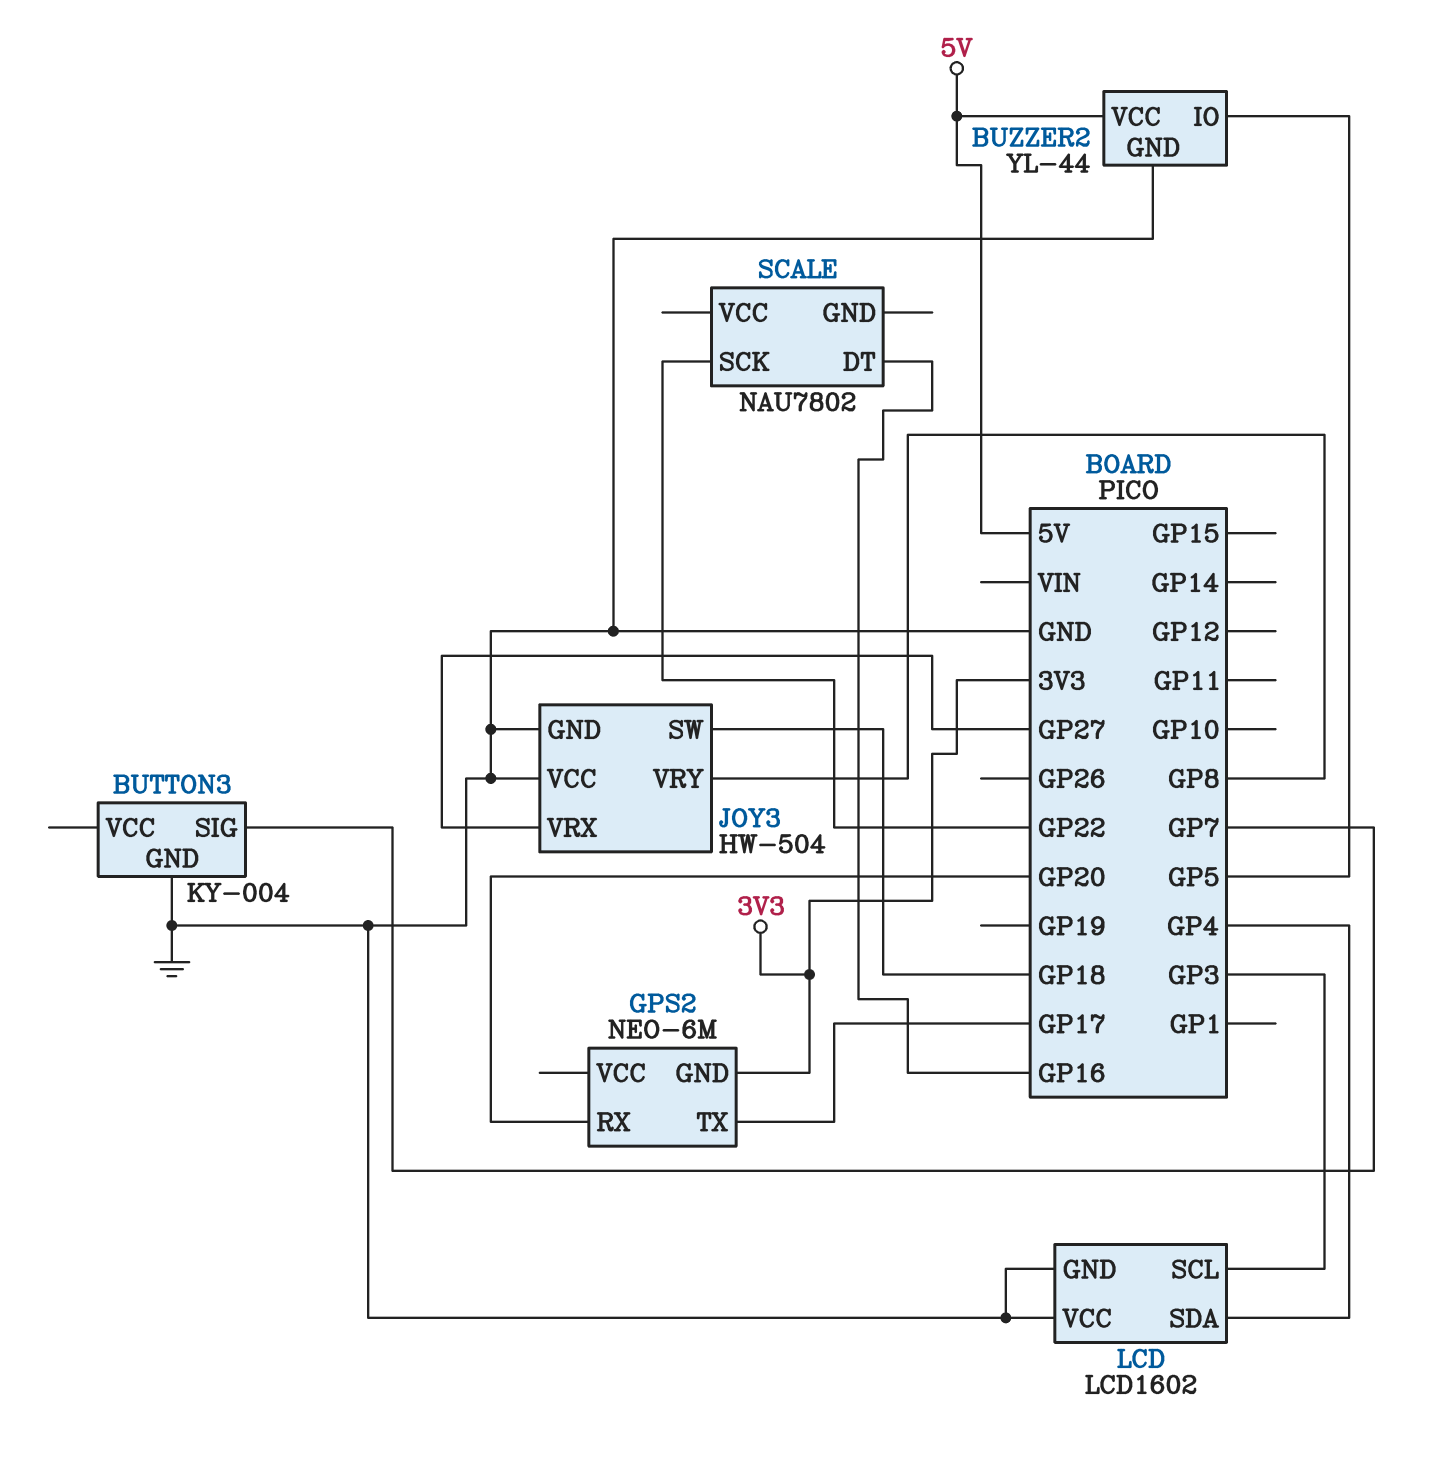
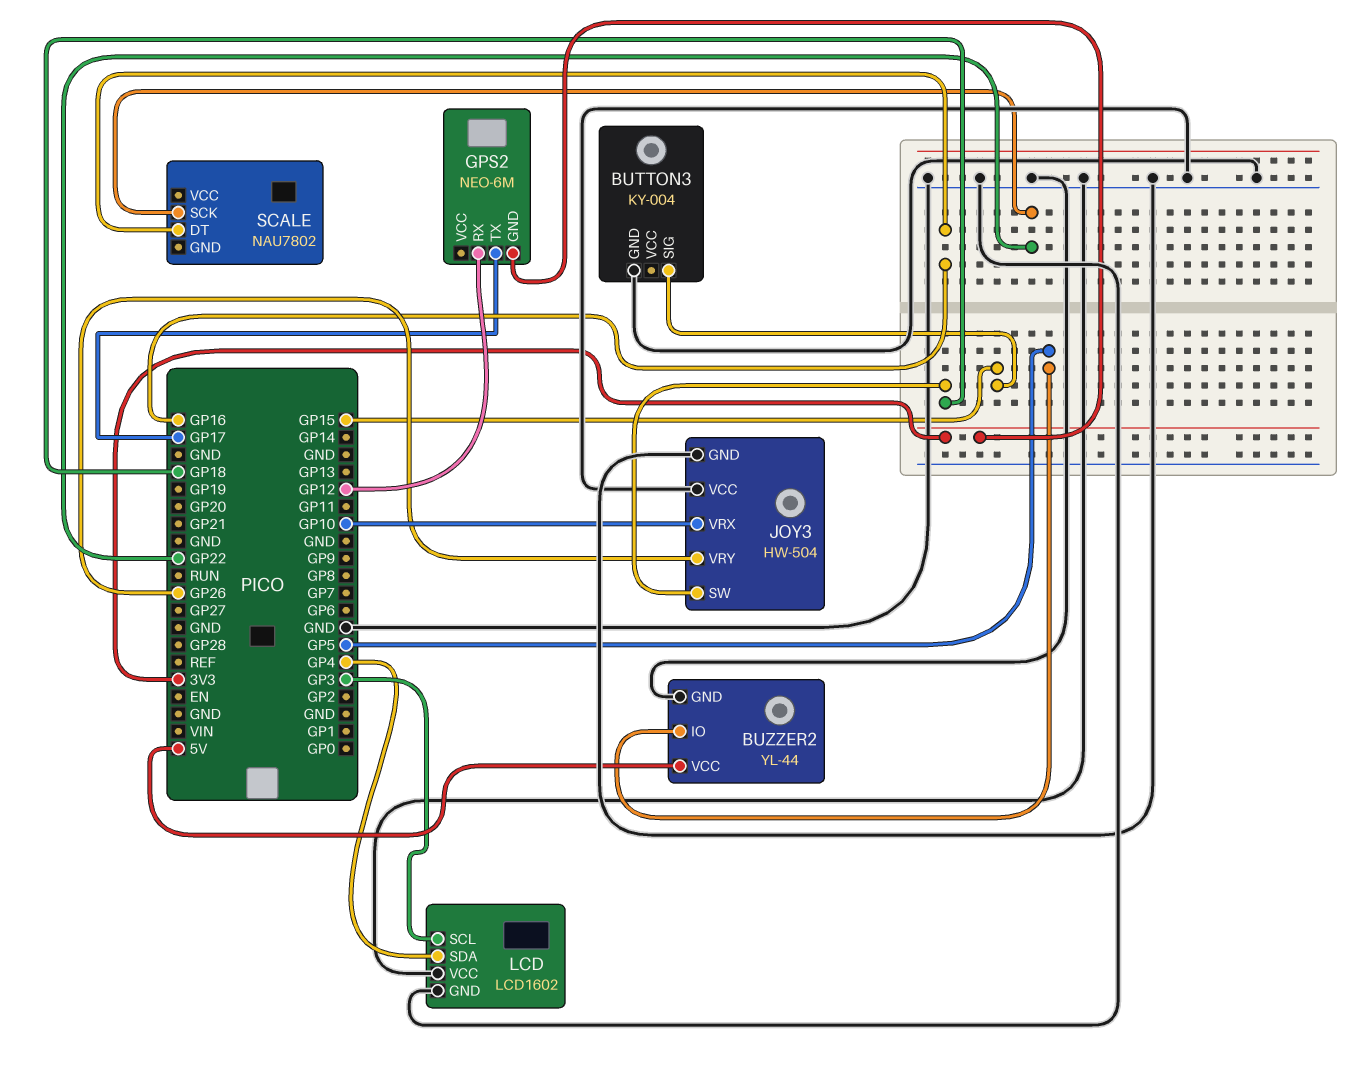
BUTTON3 pin SIG: GP7 -> GP15
GPS2 pin RX: GP20 -> GP12
JOY3 pin VRX: GP27 -> GP10
JOY3 pin VRY: GP8 -> GP26

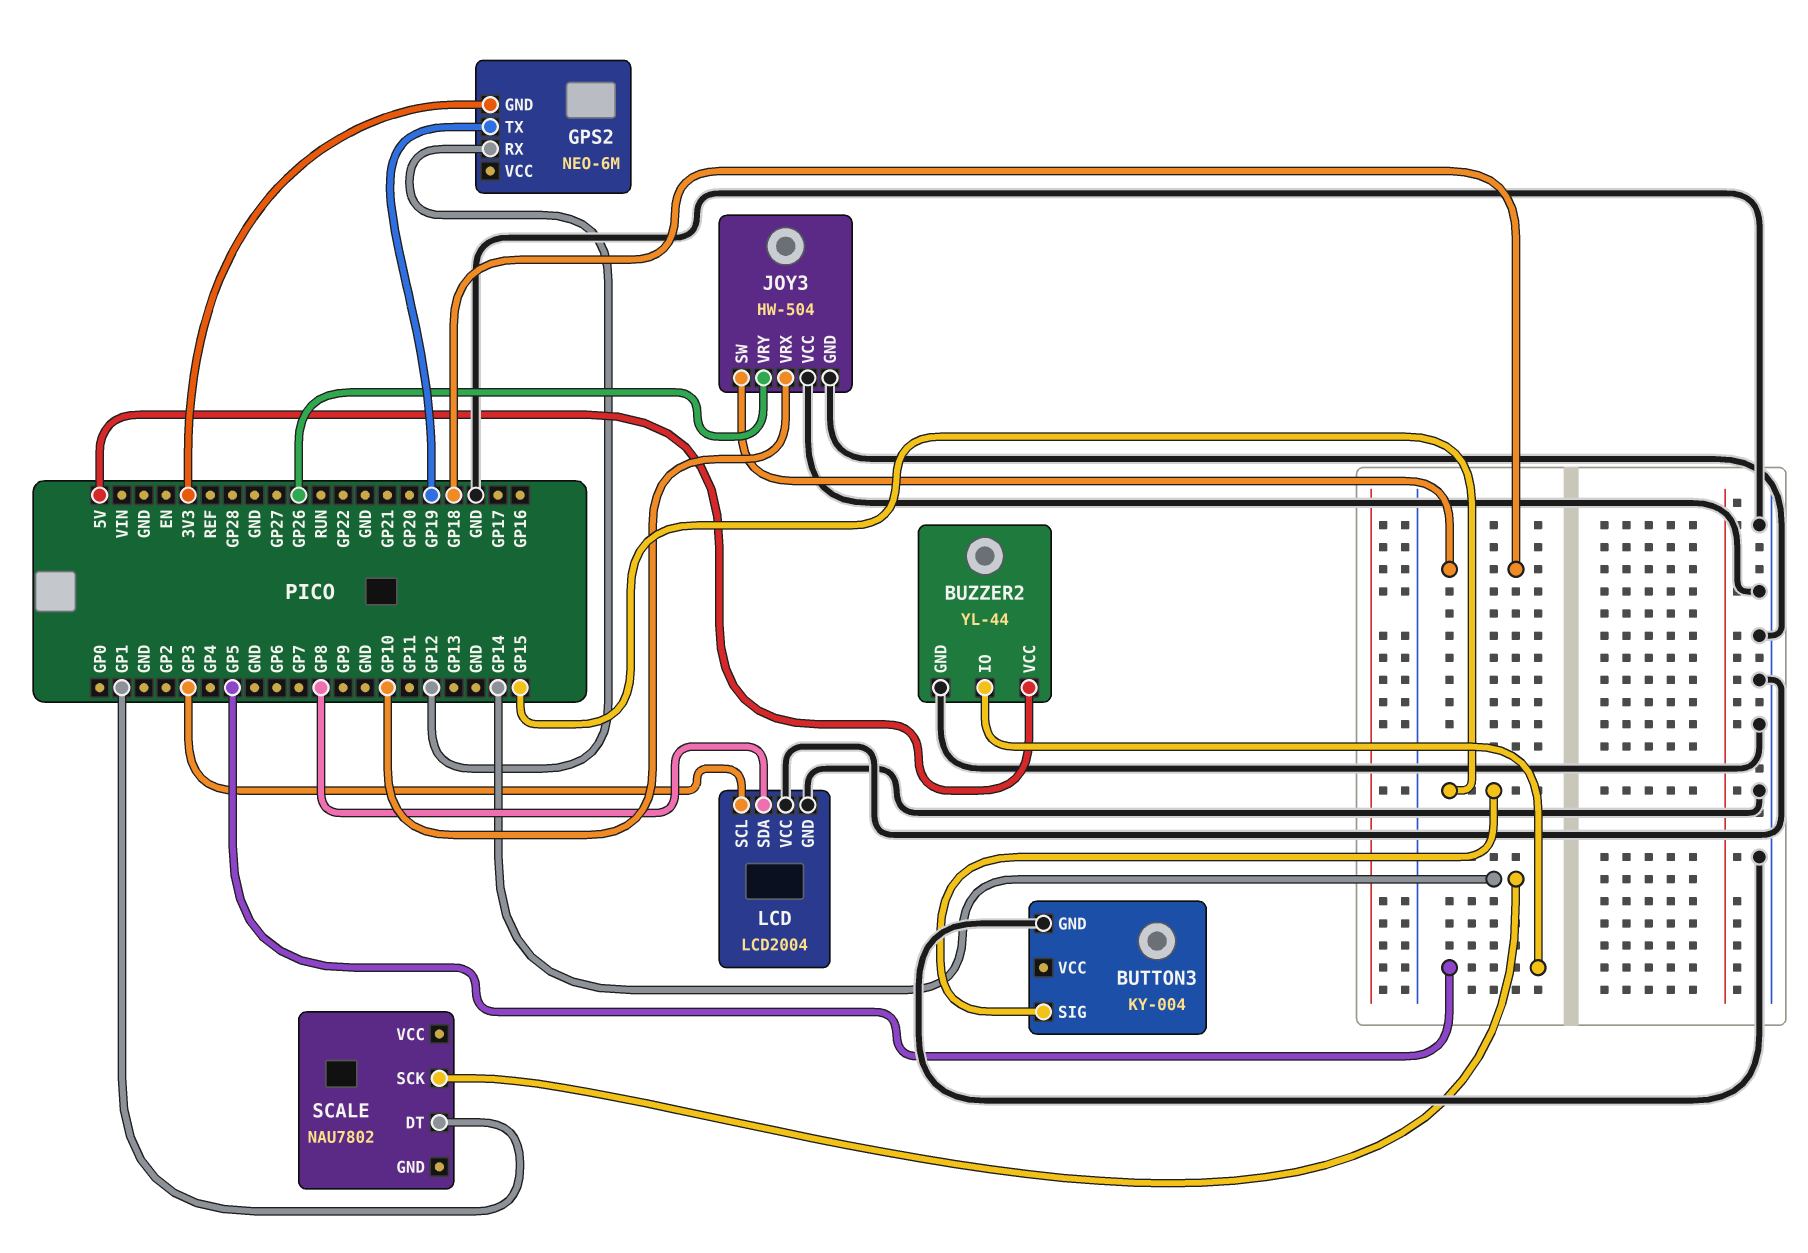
GPS2 pin TX: GP17 -> GP19
LCD: LCD1602 -> LCD2004
LCD pin SDA: GP4 -> GP8
SCALE pin DT: GP16 -> GP1
SCALE pin SCK: GP22 -> GP14

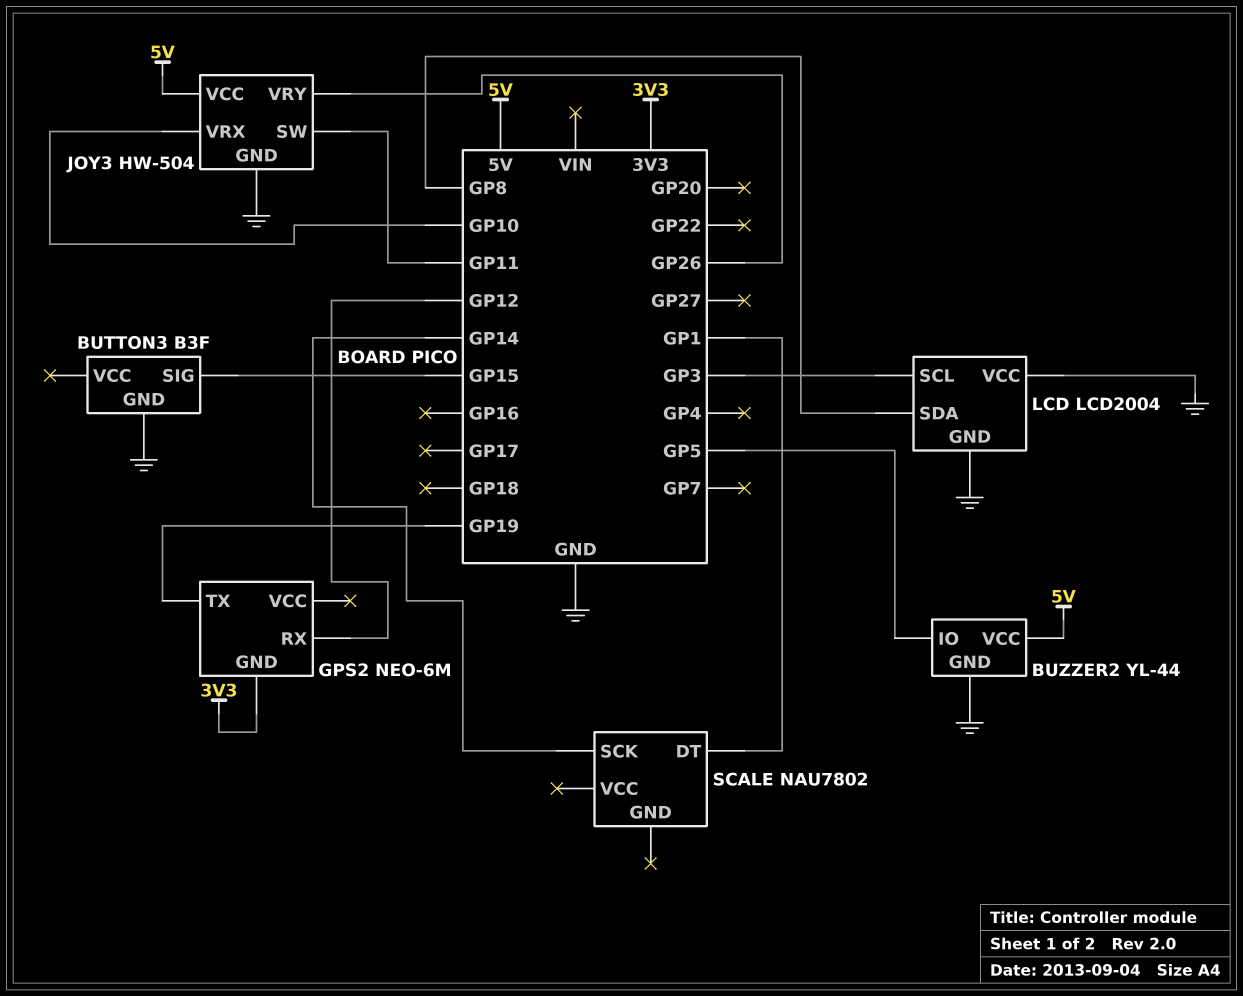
BUTTON3: KY-004 -> B3F
JOY3 pin SW: GP18 -> GP11
JOY3 pin VCC: GND -> 5V

